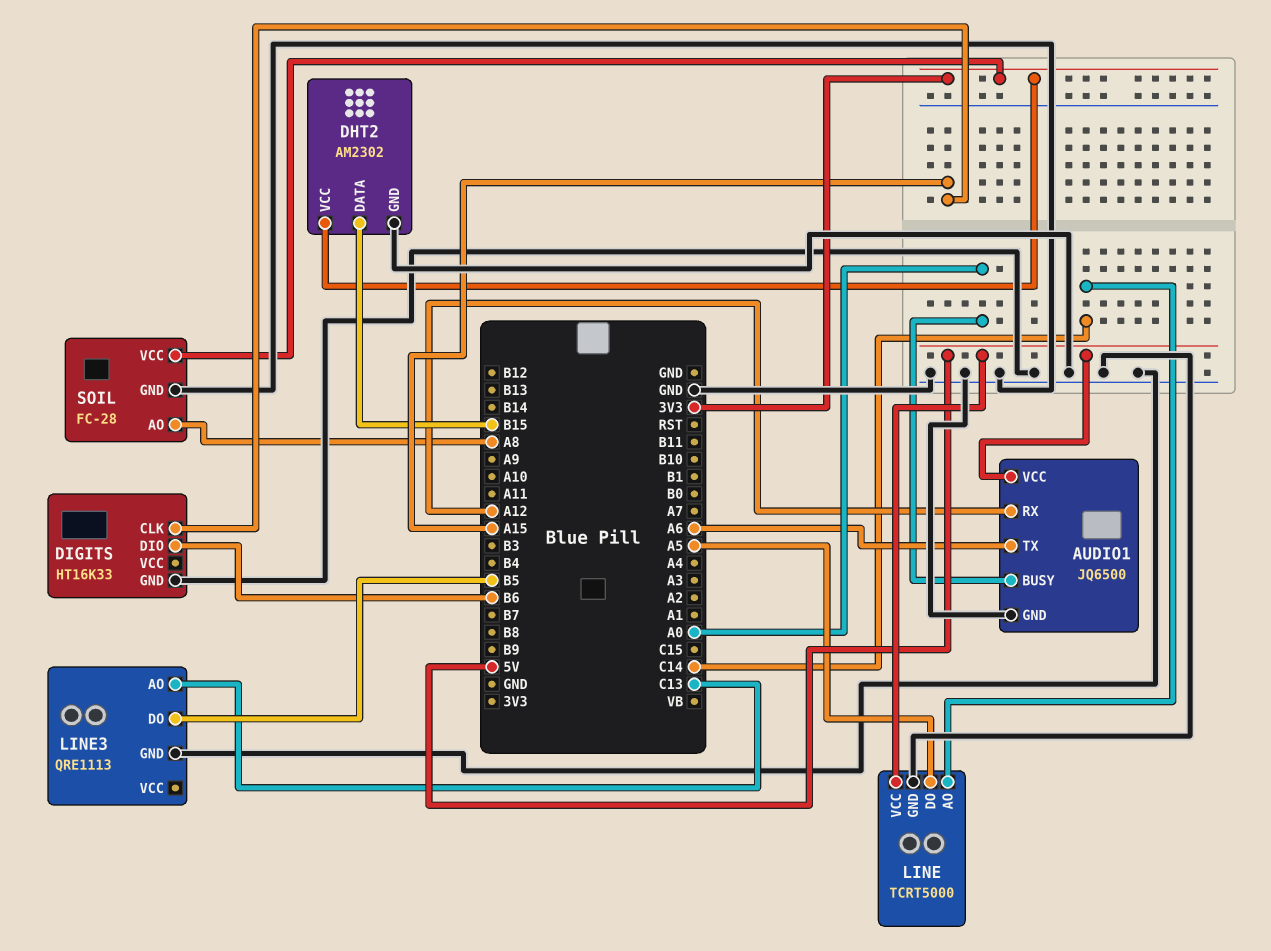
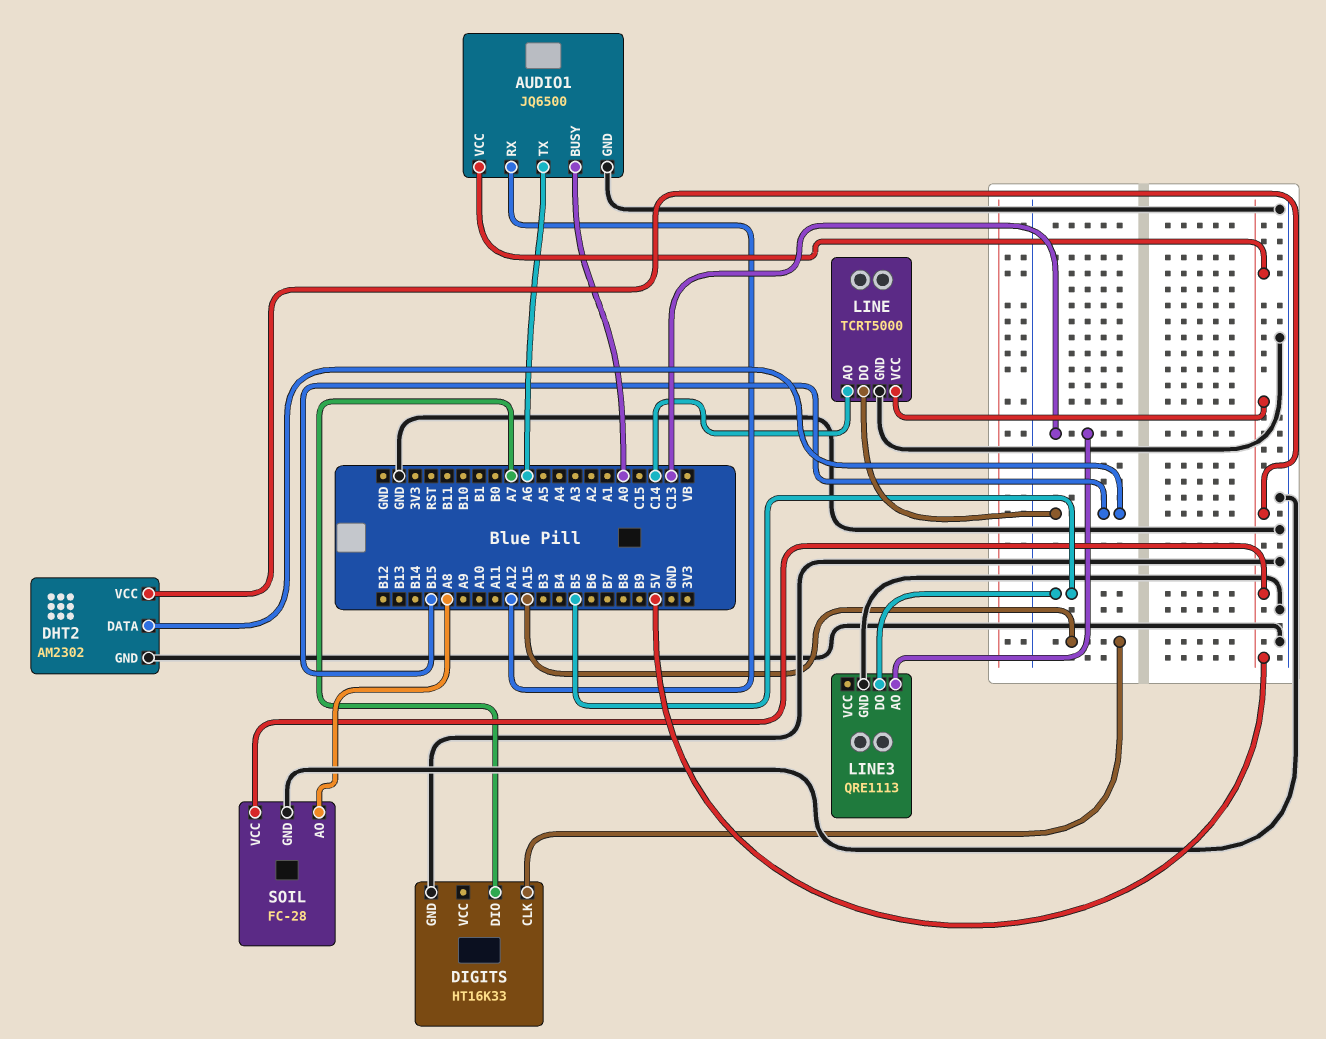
DHT2 pin VCC: 3V3 -> 5V
DIGITS pin DIO: B6 -> A7
LINE pin DO: A5 -> B15
SOIL pin VCC: 3V3 -> 5V

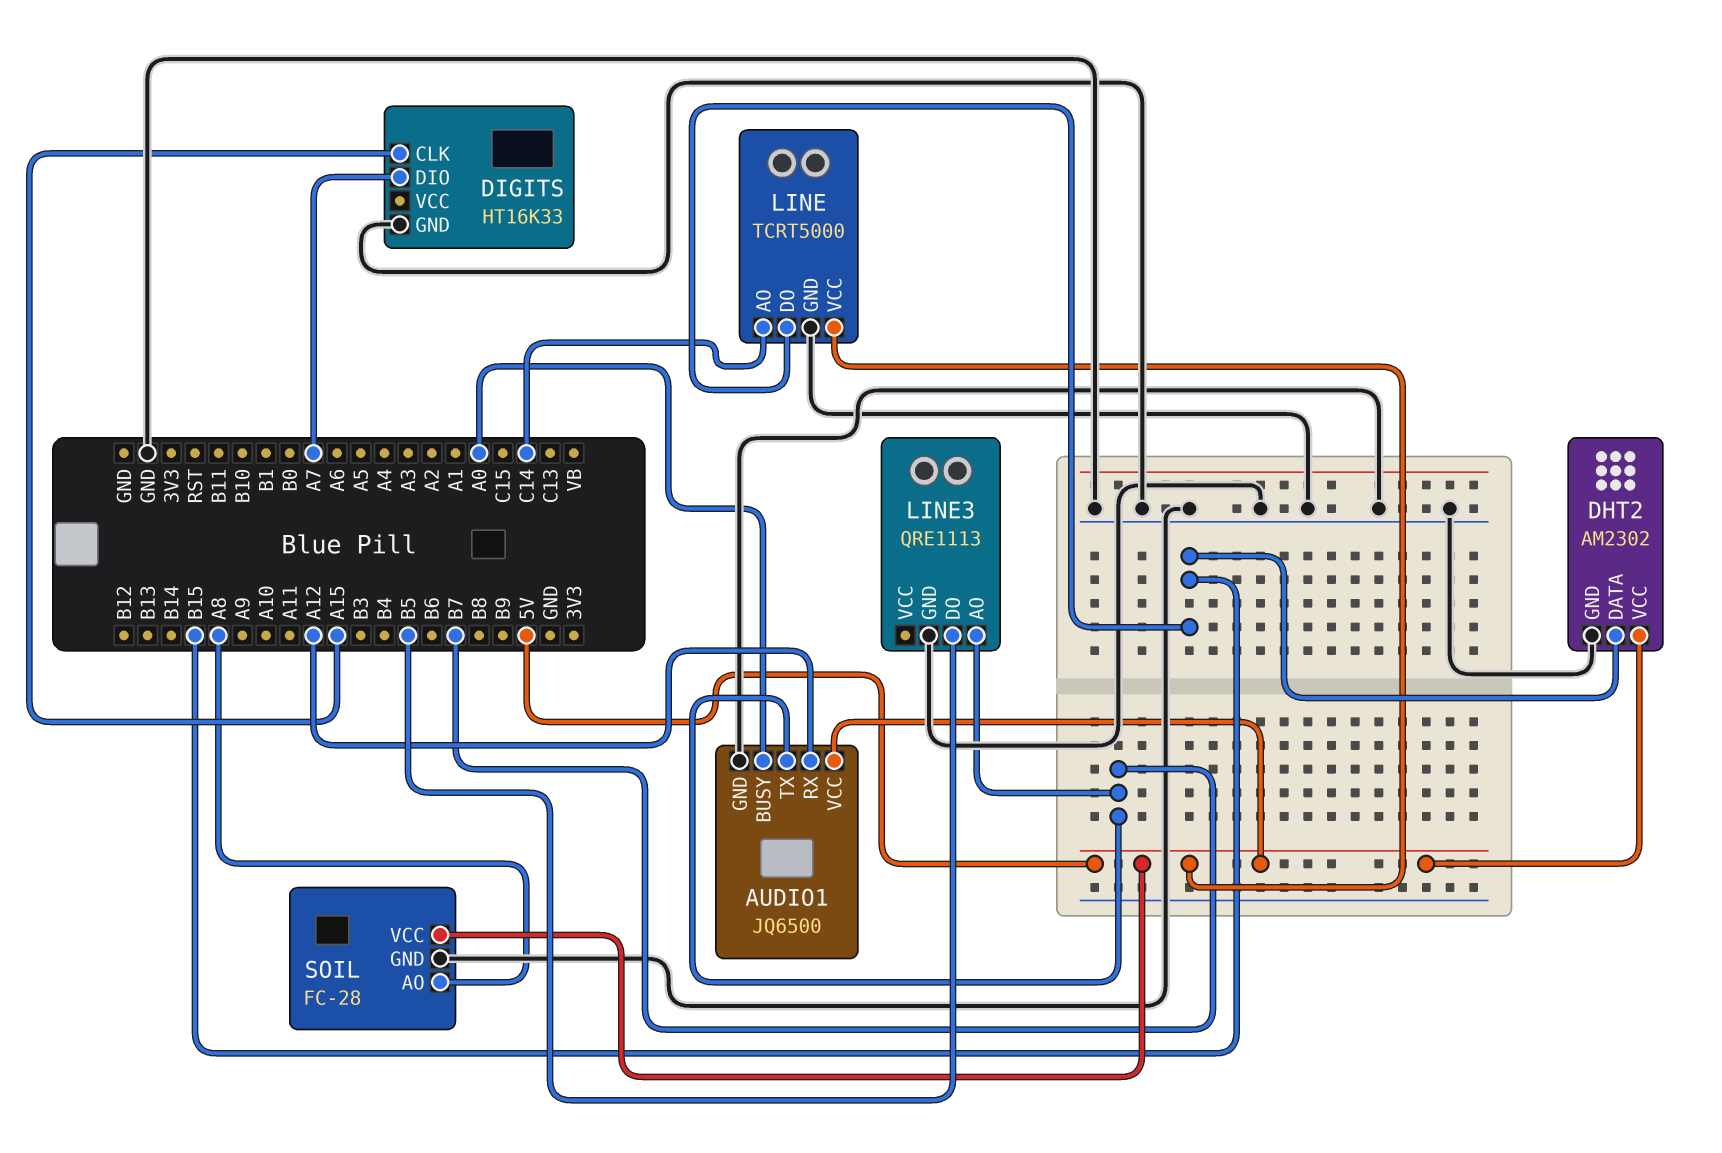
AUDIO1 pin TX: A6 -> B7
LINE3 pin AO: C13 -> B7

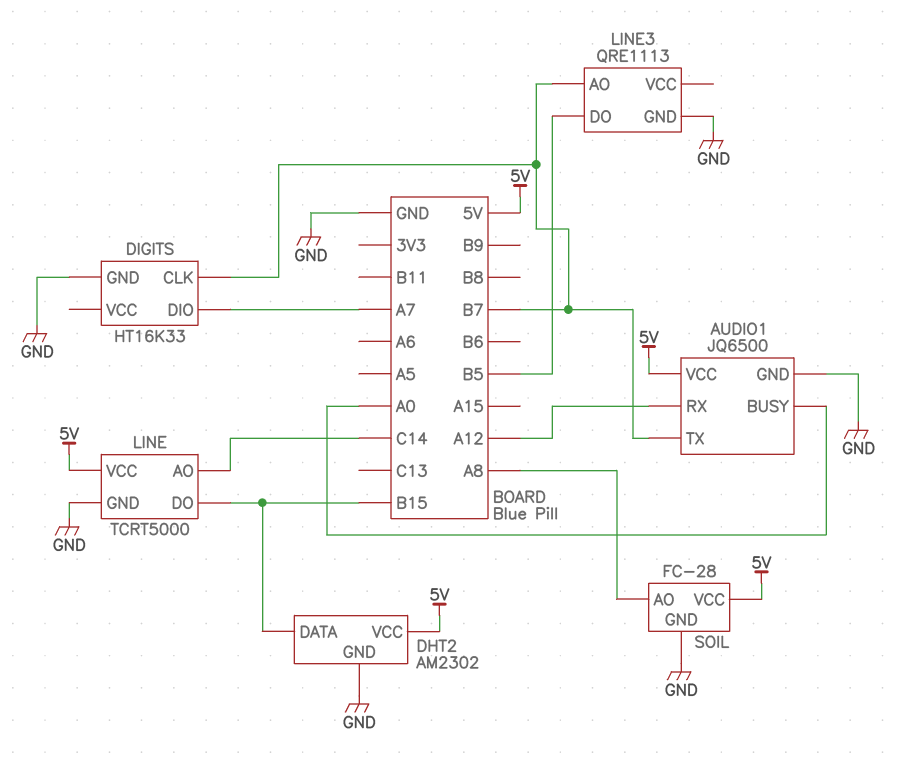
DIGITS pin CLK: A15 -> B7

